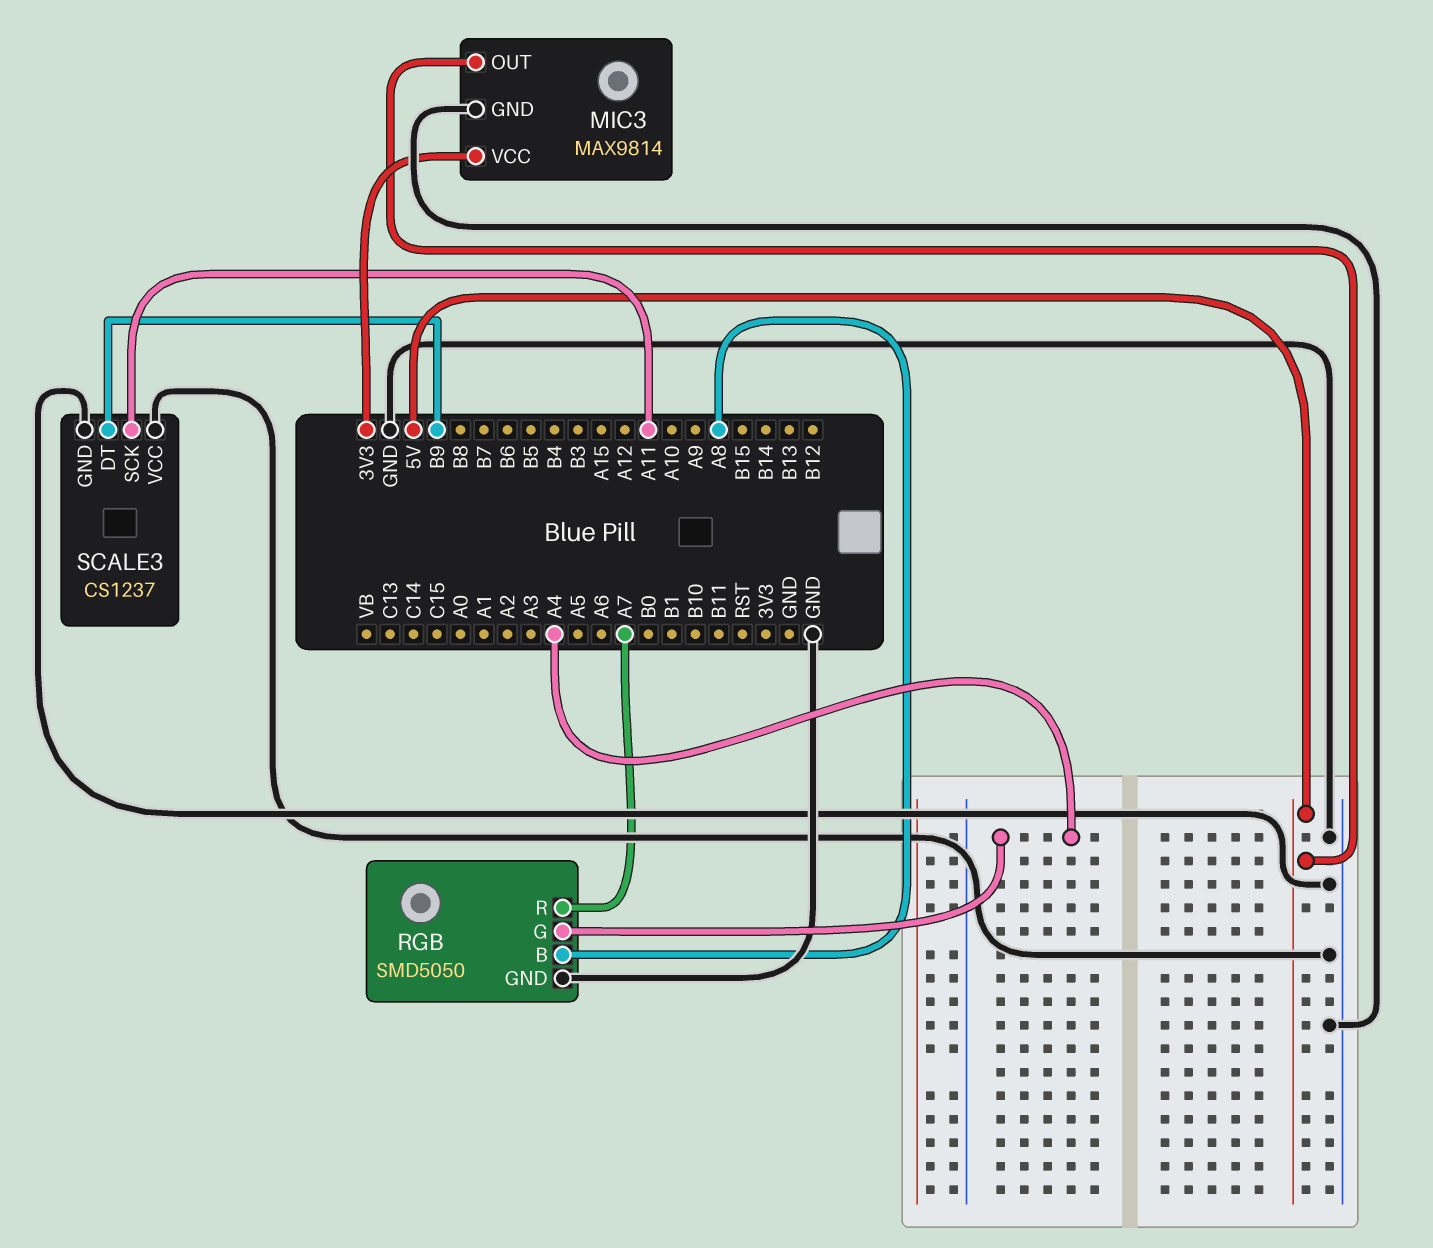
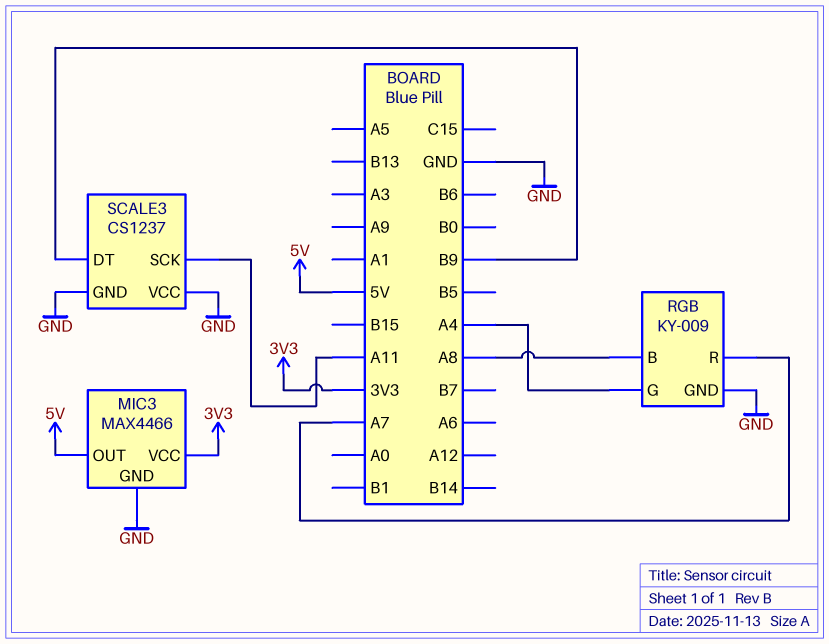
MIC3: MAX9814 -> MAX4466
RGB: SMD5050 -> KY-009

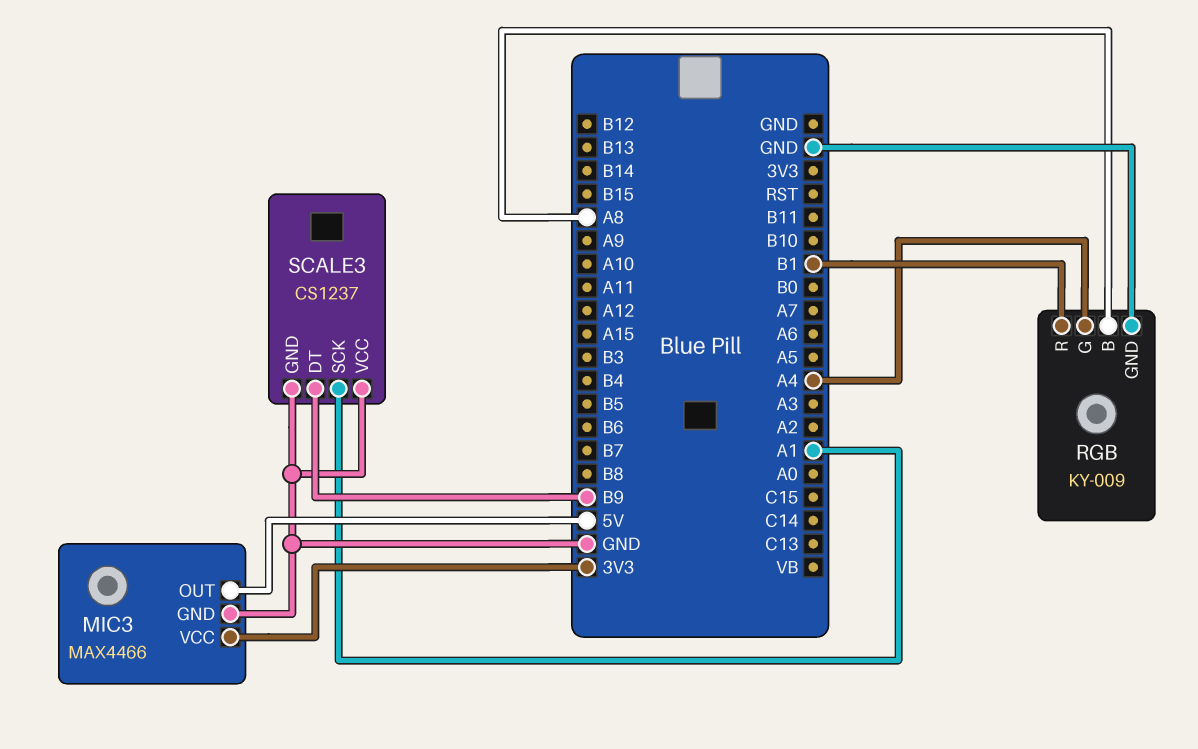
RGB pin R: A7 -> B1
SCALE3 pin SCK: A11 -> A1

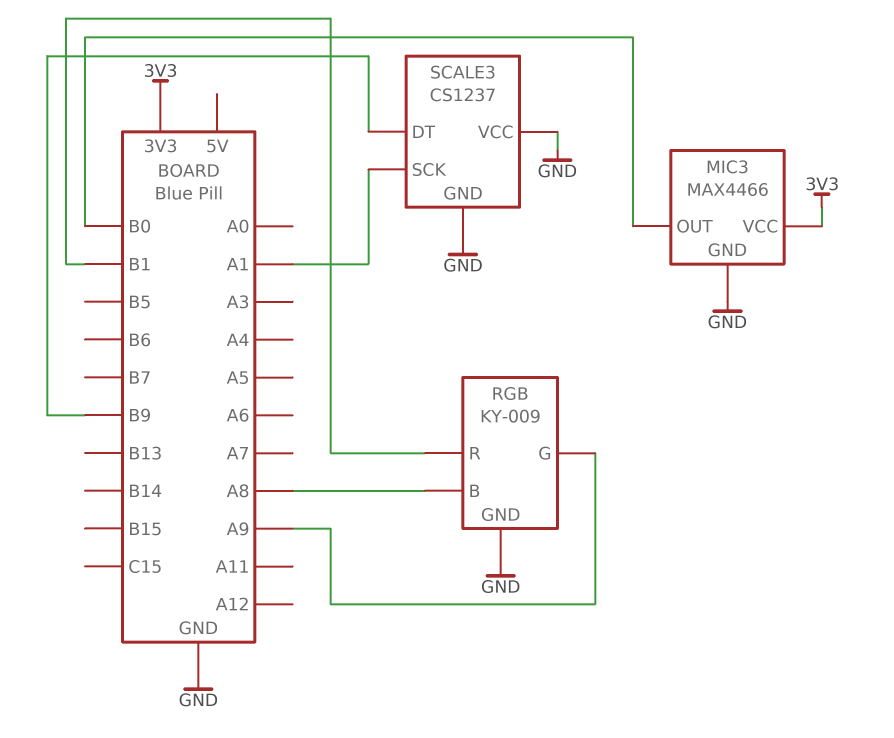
MIC3 pin OUT: 5V -> B0
RGB pin G: A4 -> A9

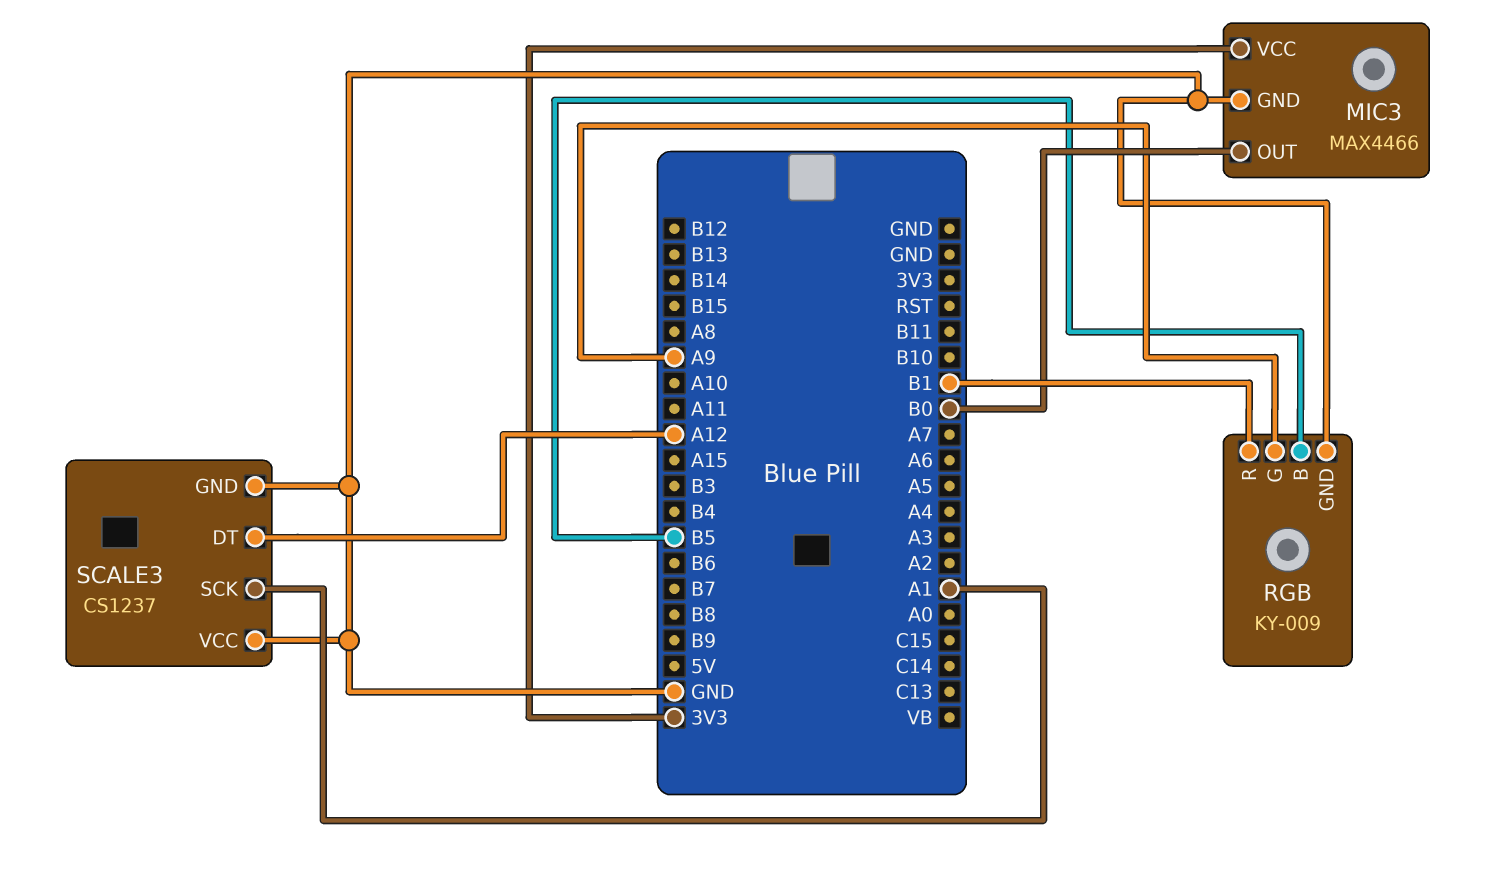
RGB pin B: A8 -> B5
SCALE3 pin DT: B9 -> A12

